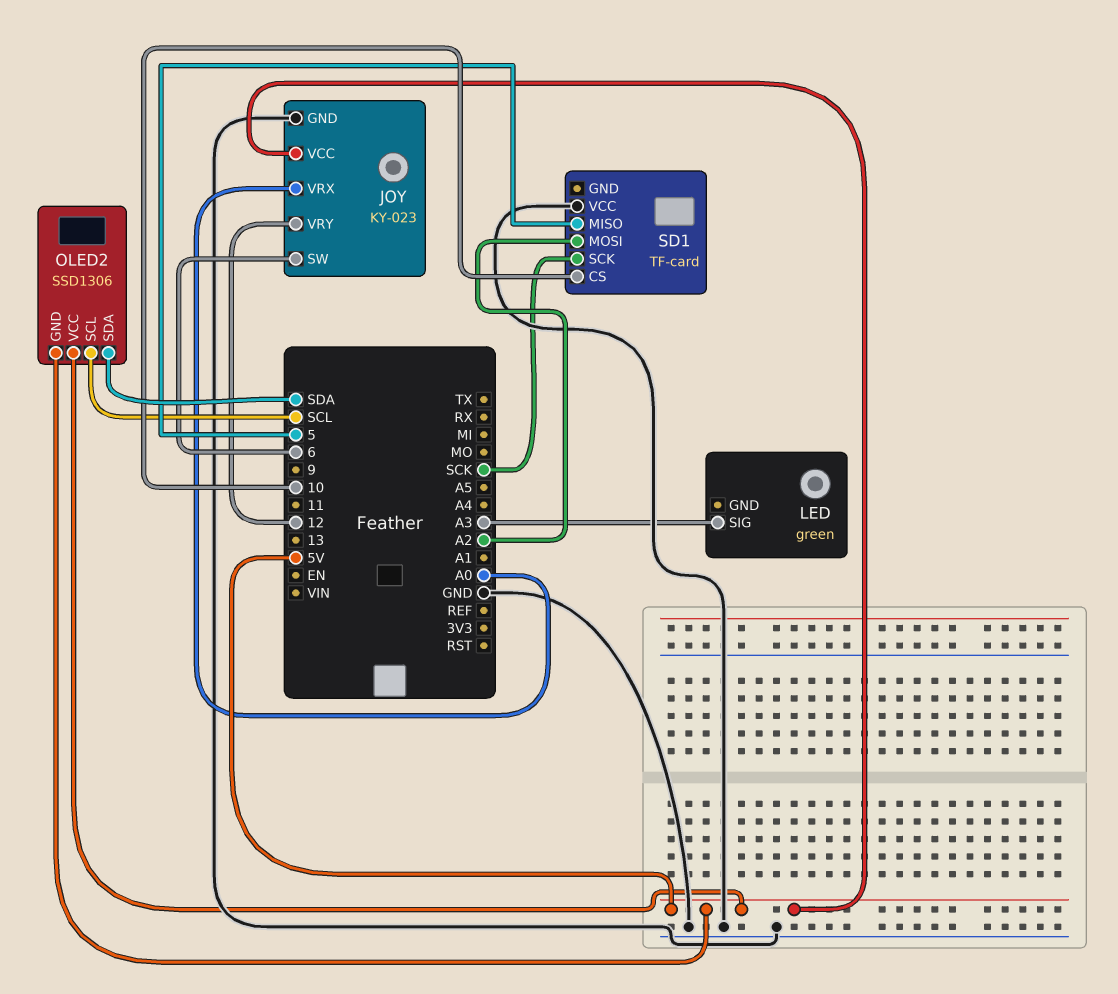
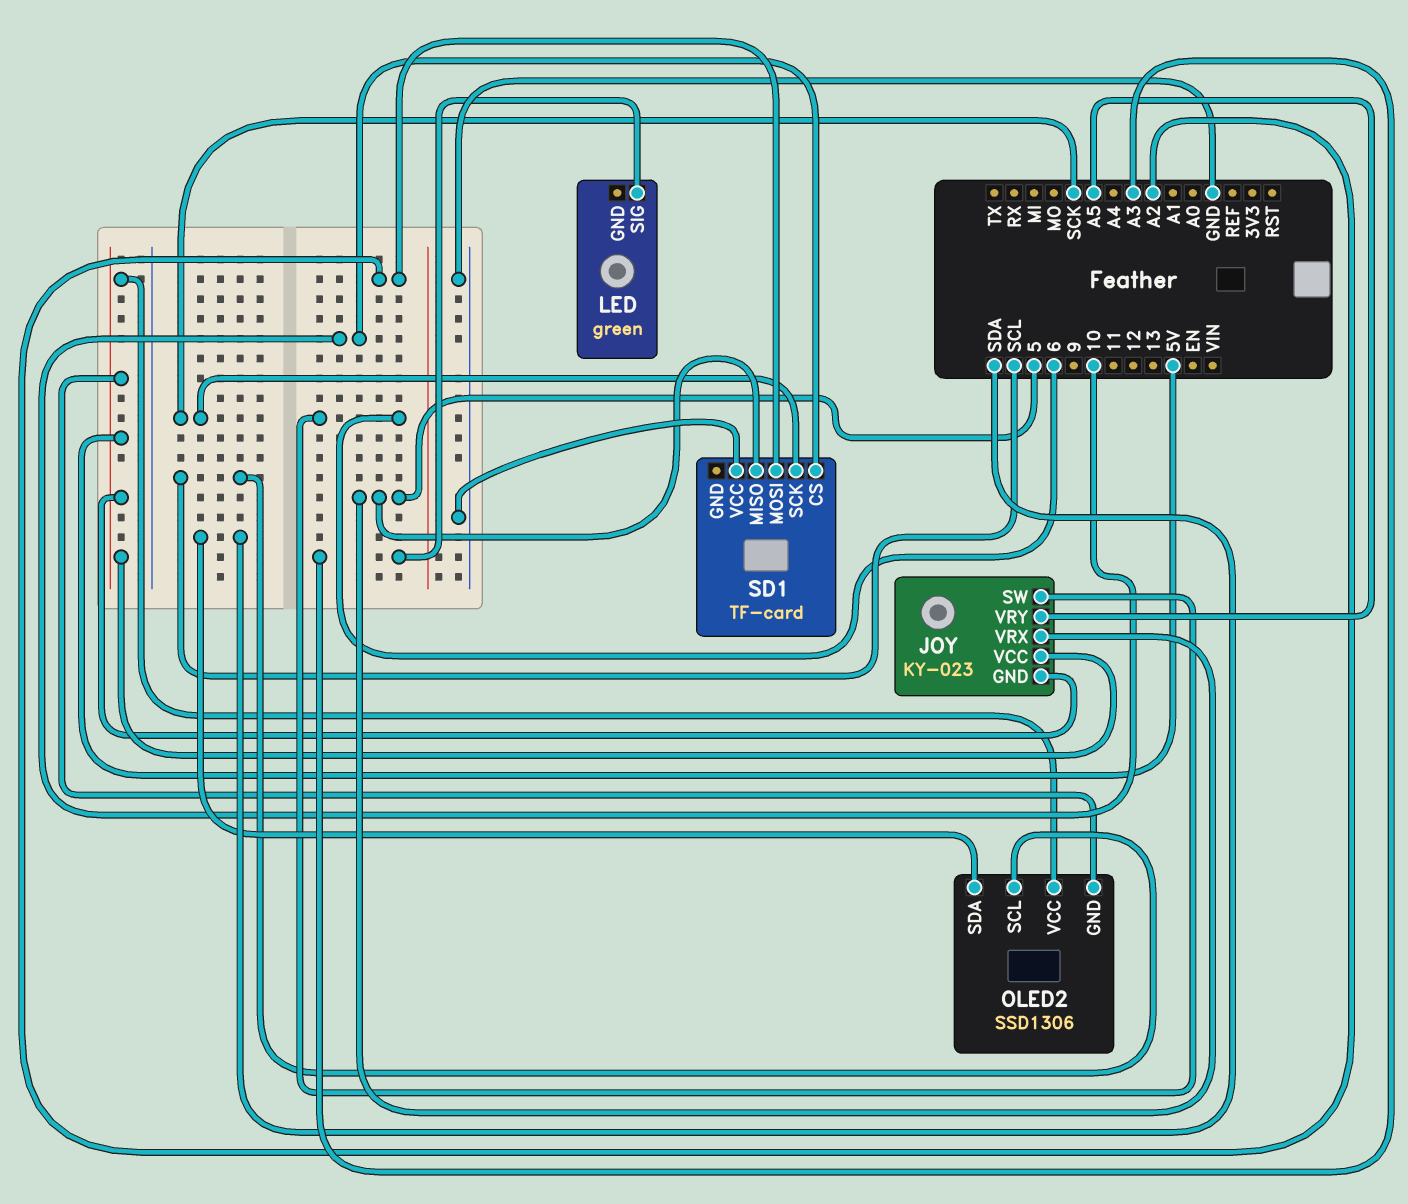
JOY pin GND: GND -> 5V
JOY pin VRX: A0 -> 5
JOY pin VRY: 12 -> A5

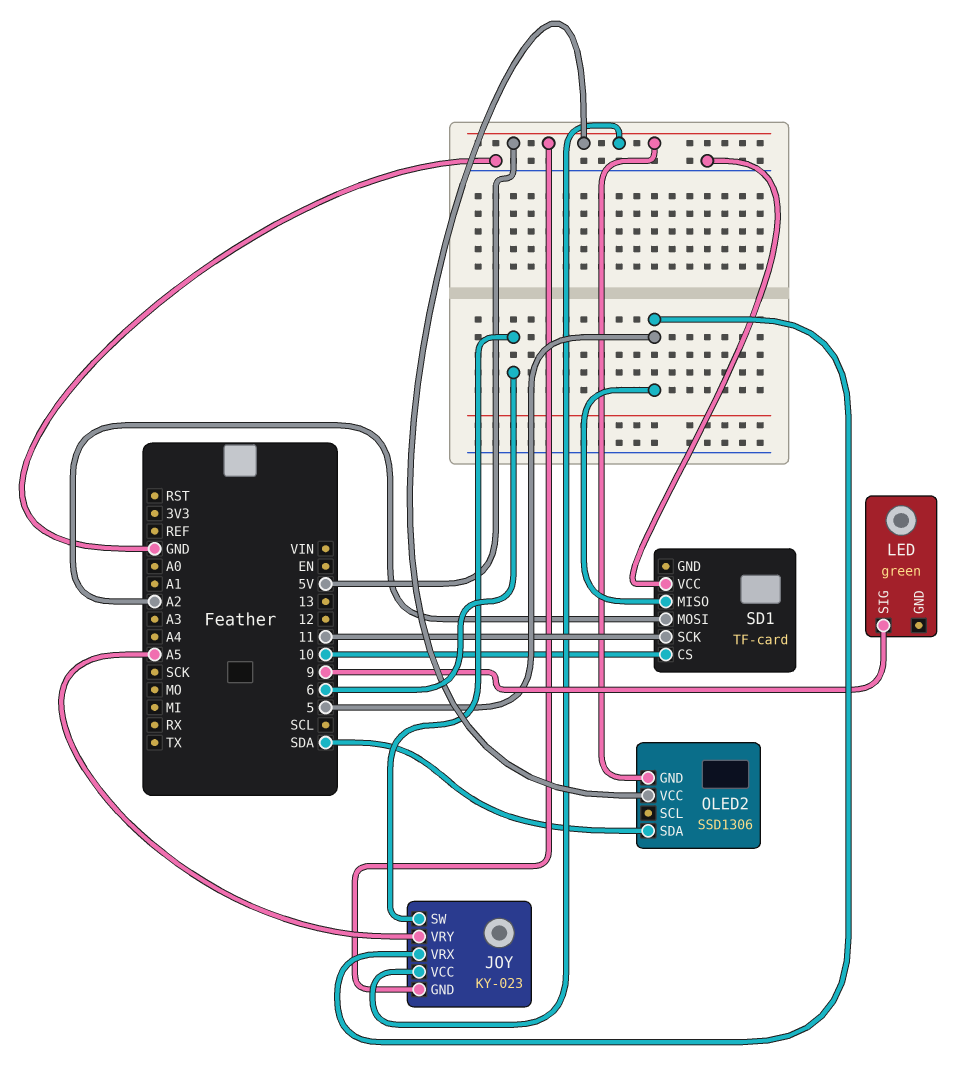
LED pin SIG: A3 -> 9
OLED2 pin SCL: SCL -> none
SD1 pin SCK: SCK -> 11

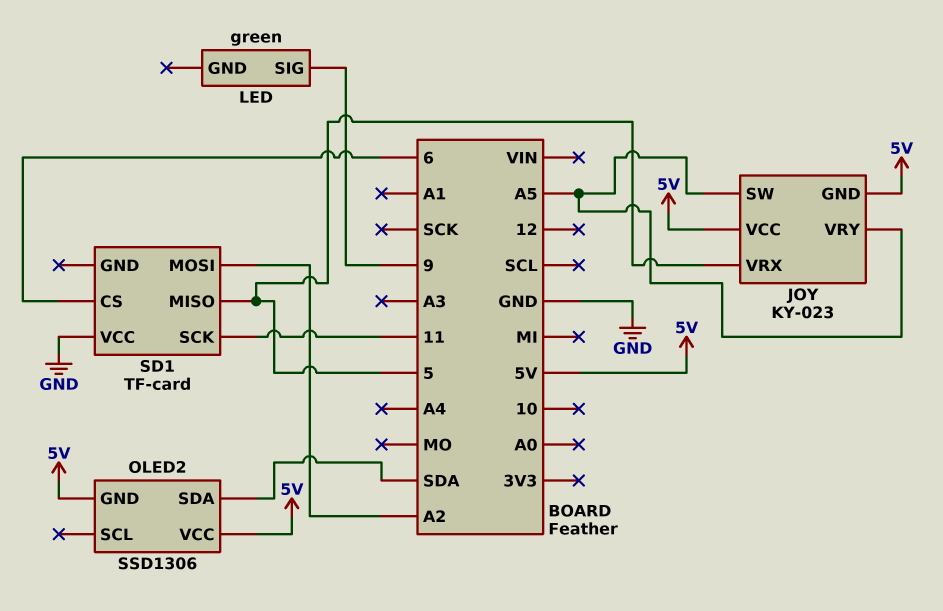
JOY pin SW: 6 -> A5
SD1 pin CS: 10 -> 6

